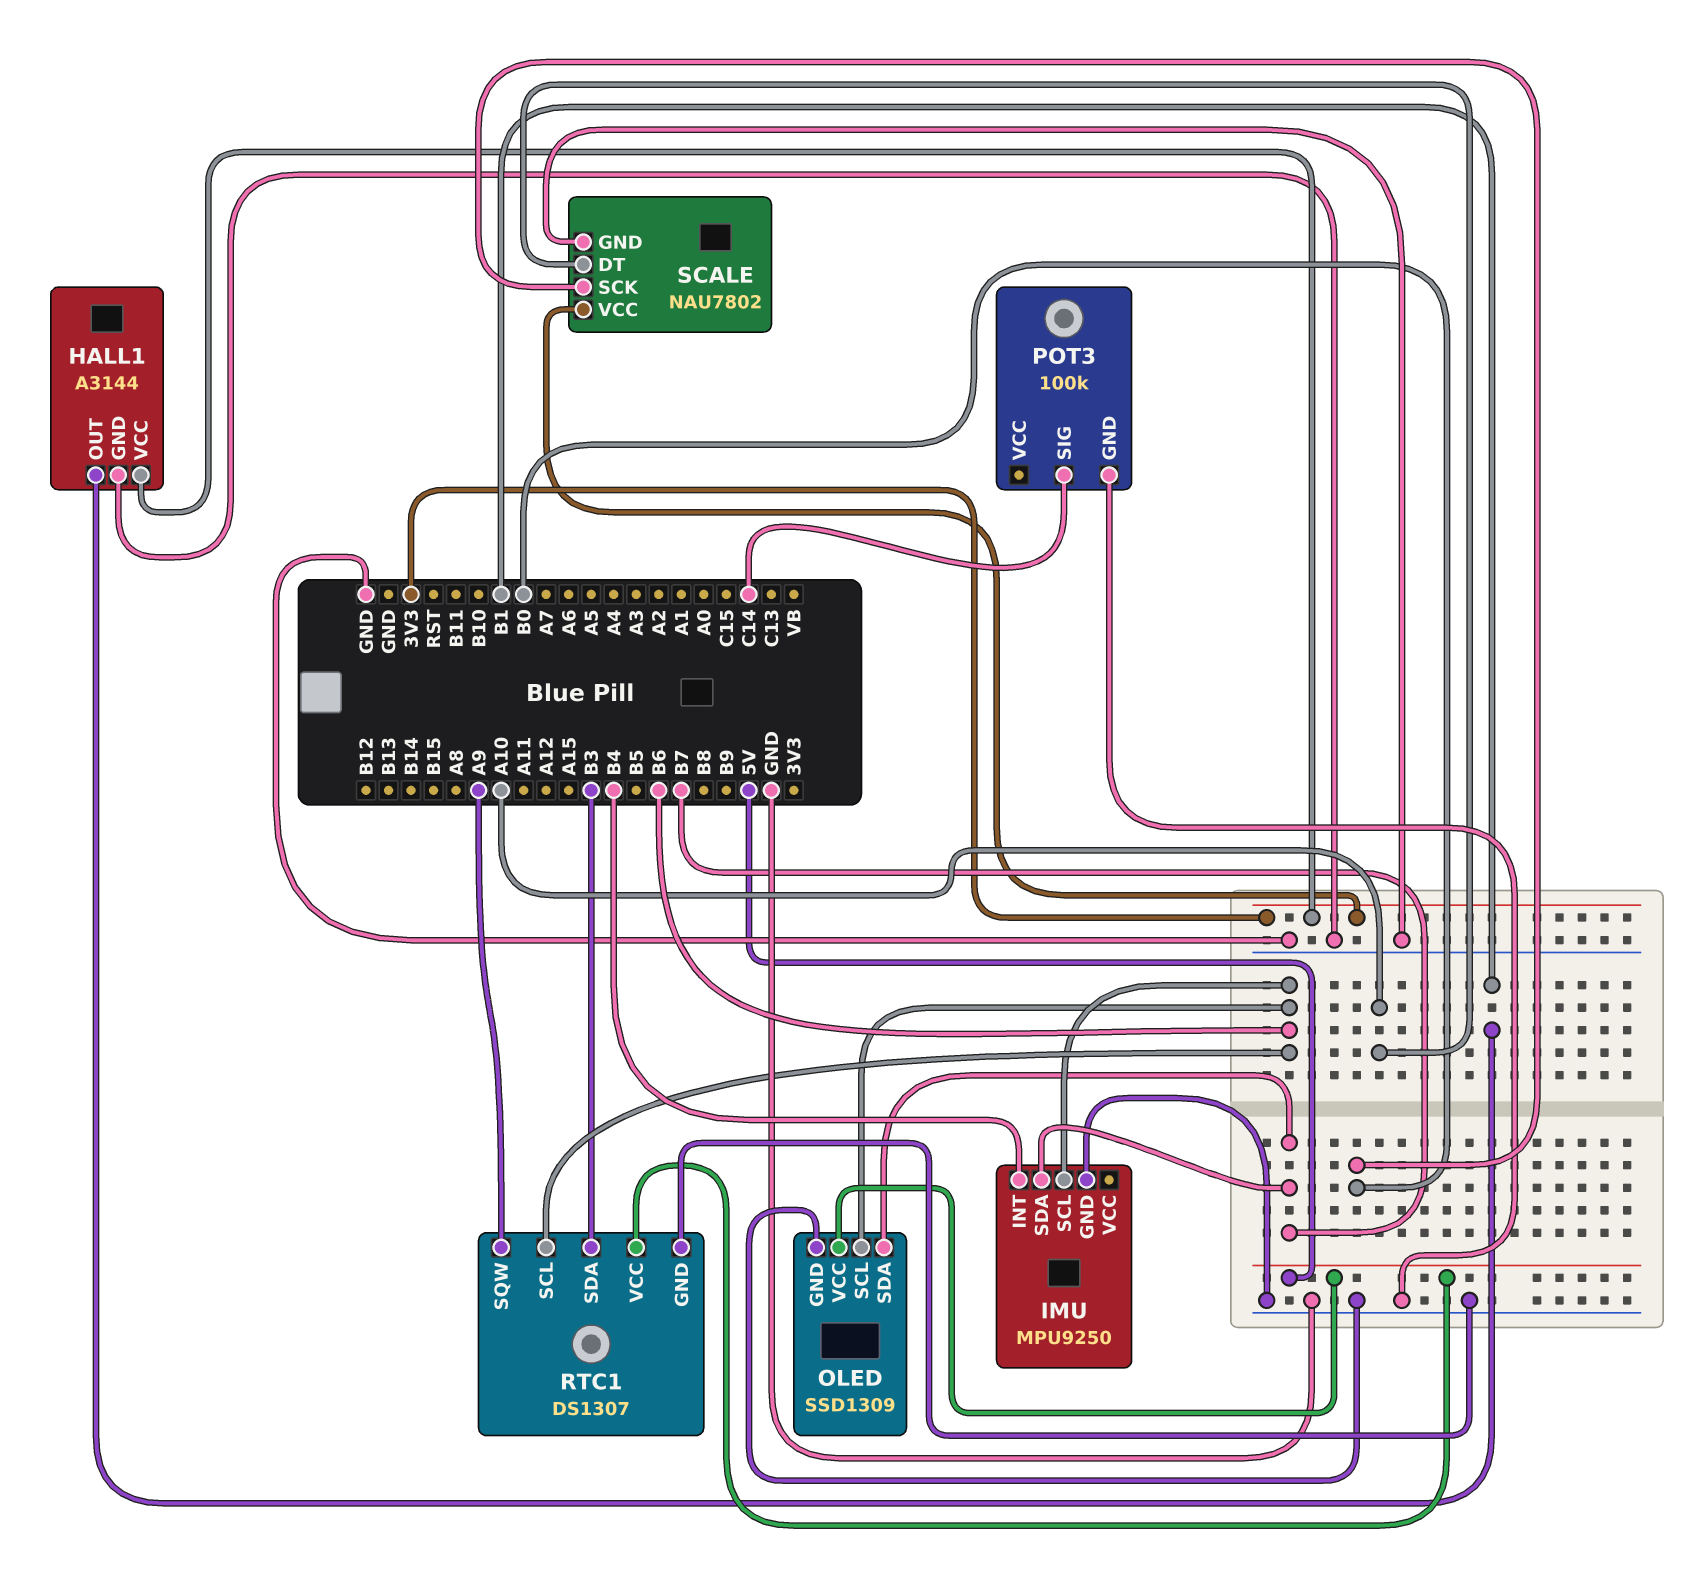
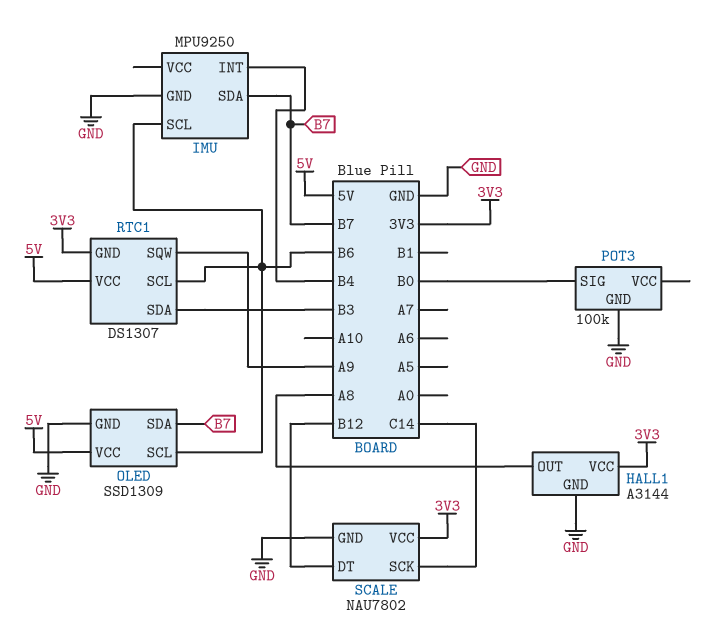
HALL1 pin OUT: B1 -> A8
POT3 pin SIG: C14 -> B0
RTC1 pin GND: GND -> 3V3
SCALE pin DT: A10 -> B12
SCALE pin SCK: B0 -> C14

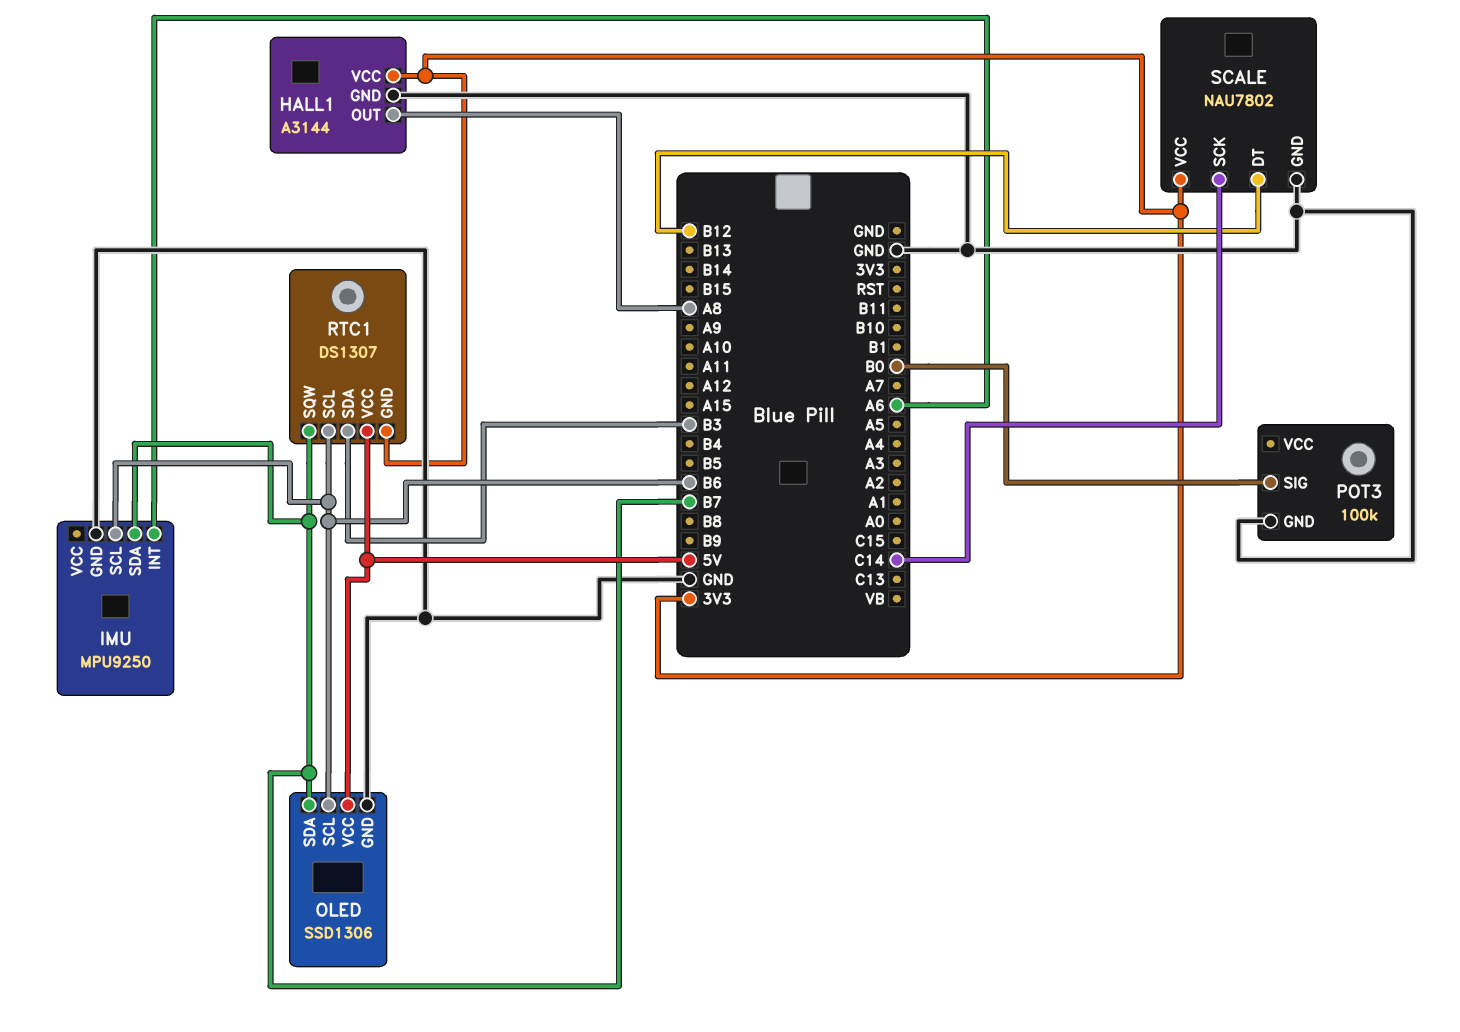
IMU pin INT: B4 -> A6
OLED: SSD1309 -> SSD1306
RTC1 pin SQW: A9 -> B7

